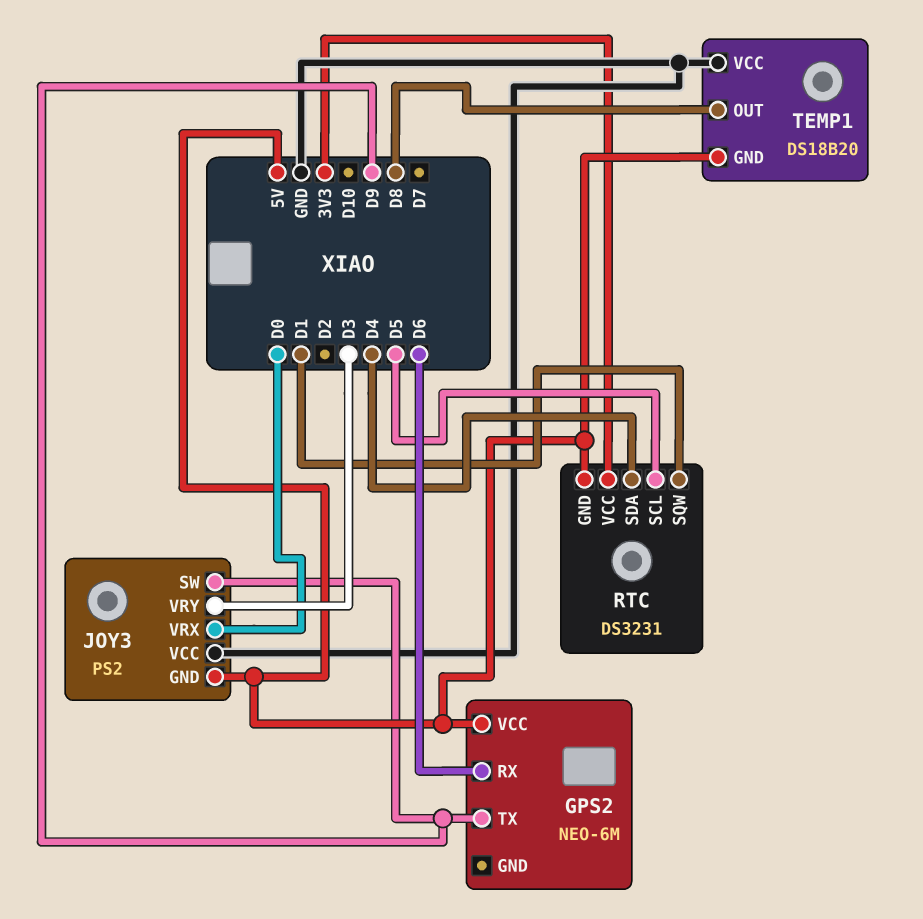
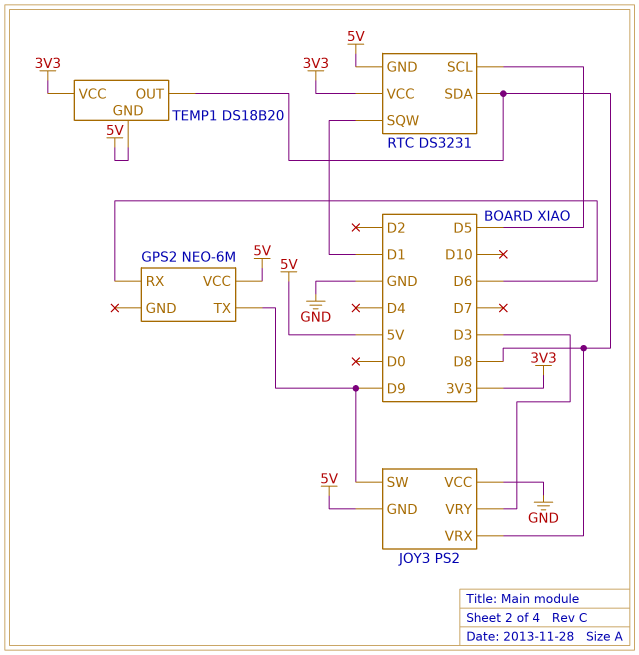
JOY3 pin VRX: D0 -> D8
RTC pin SDA: D4 -> D8
TEMP1 pin VCC: GND -> 3V3

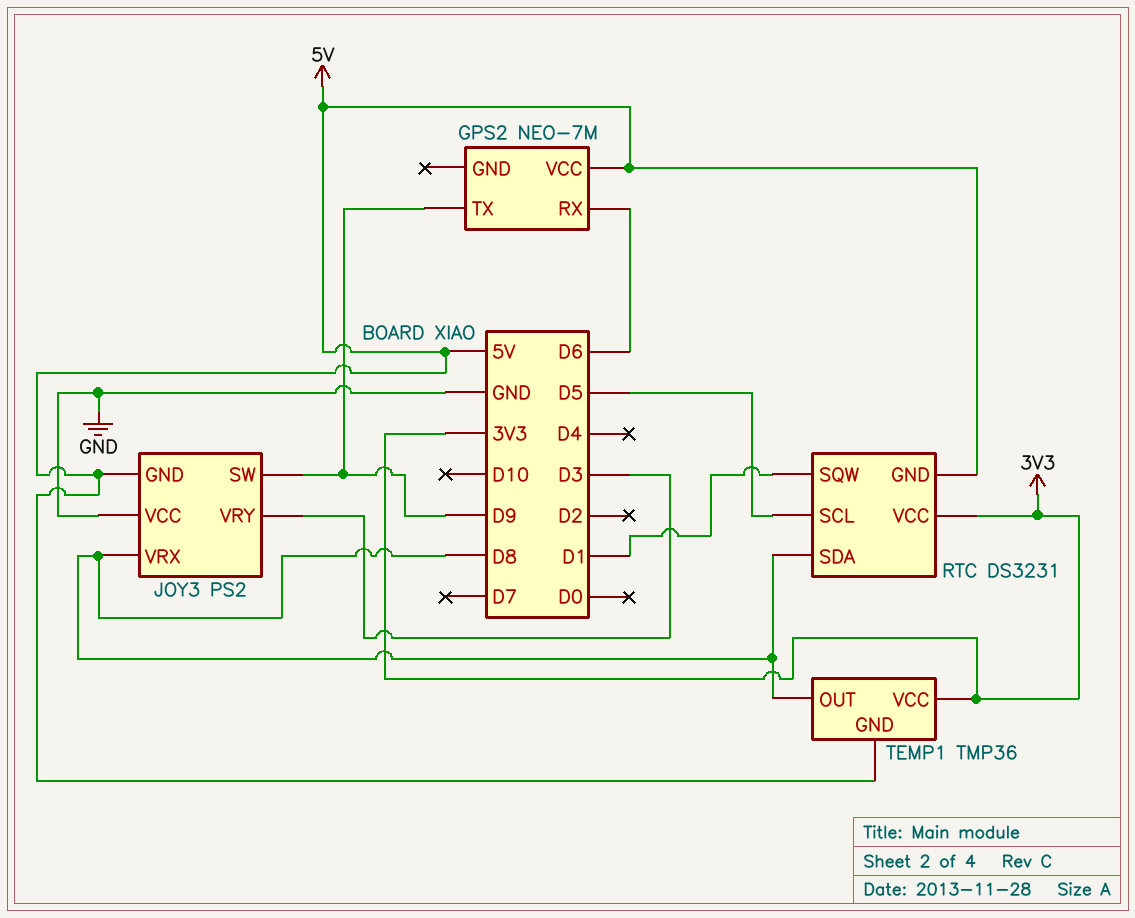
GPS2: NEO-6M -> NEO-7M
TEMP1: DS18B20 -> TMP36

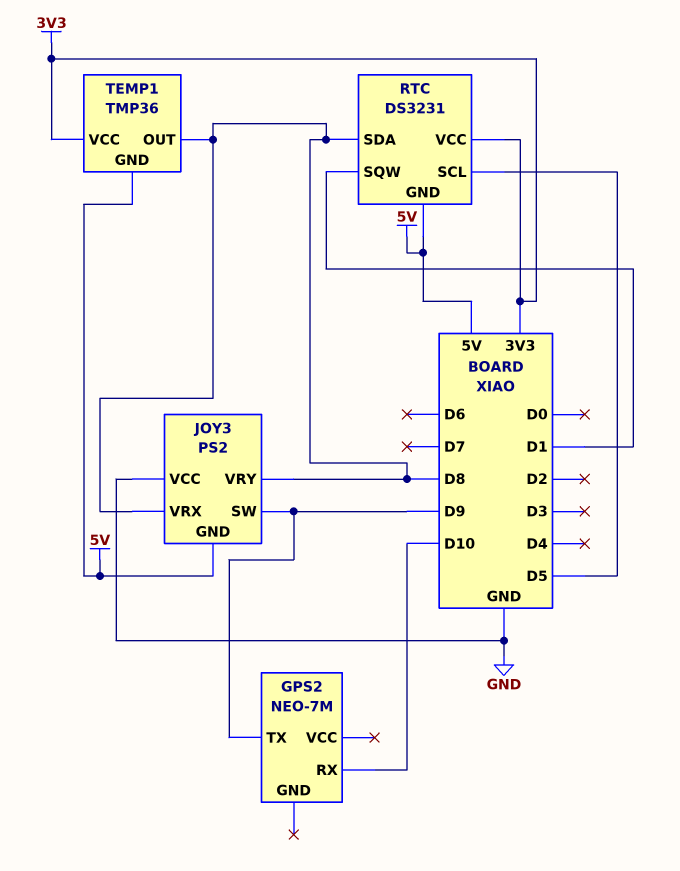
GPS2 pin RX: D6 -> D10
GPS2 pin VCC: 5V -> none
JOY3 pin VRY: D3 -> D8

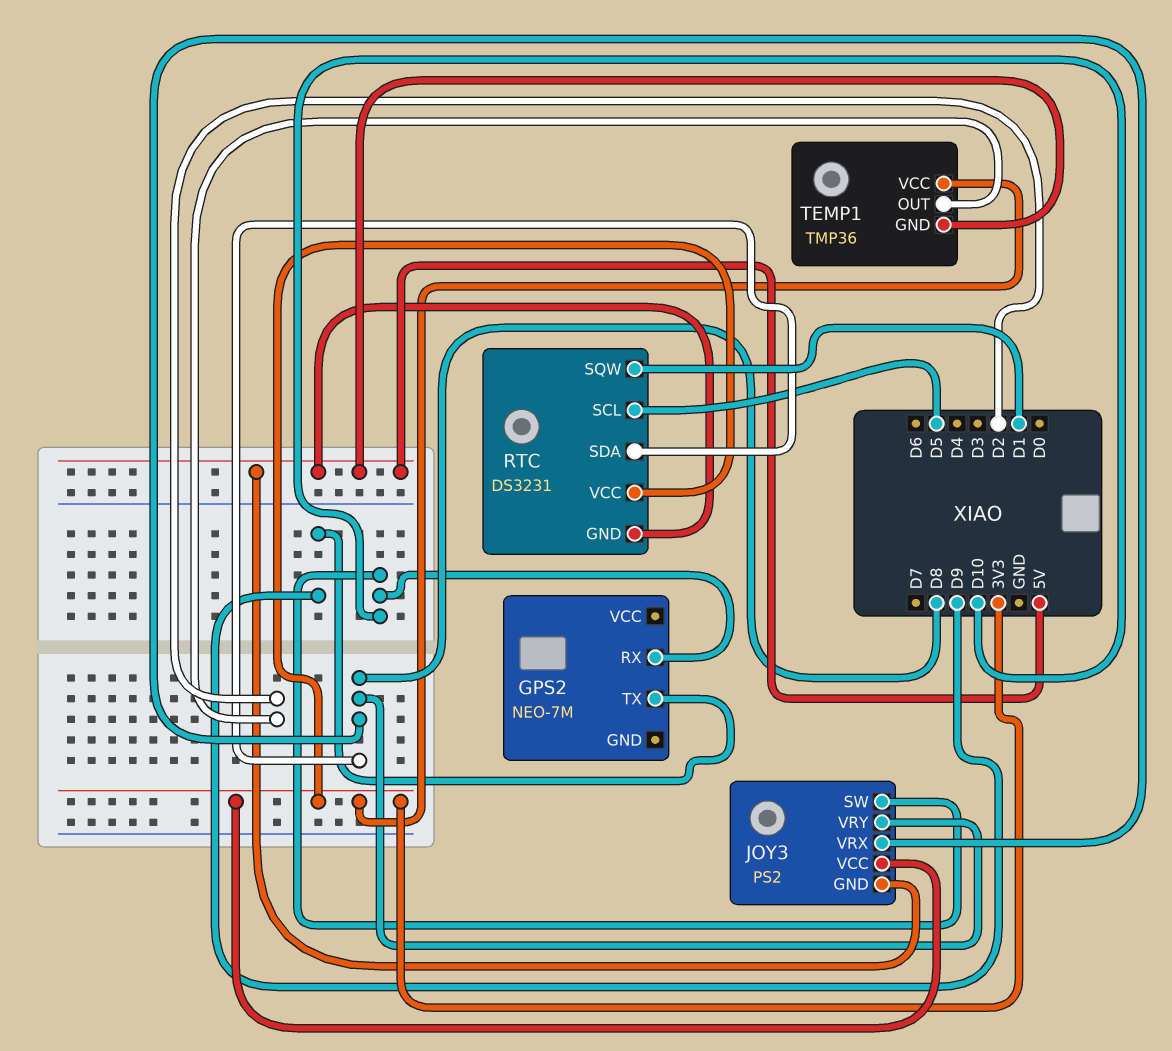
JOY3 pin SW: D9 -> D10
JOY3 pin VCC: GND -> 3V3
TEMP1 pin OUT: D8 -> D2

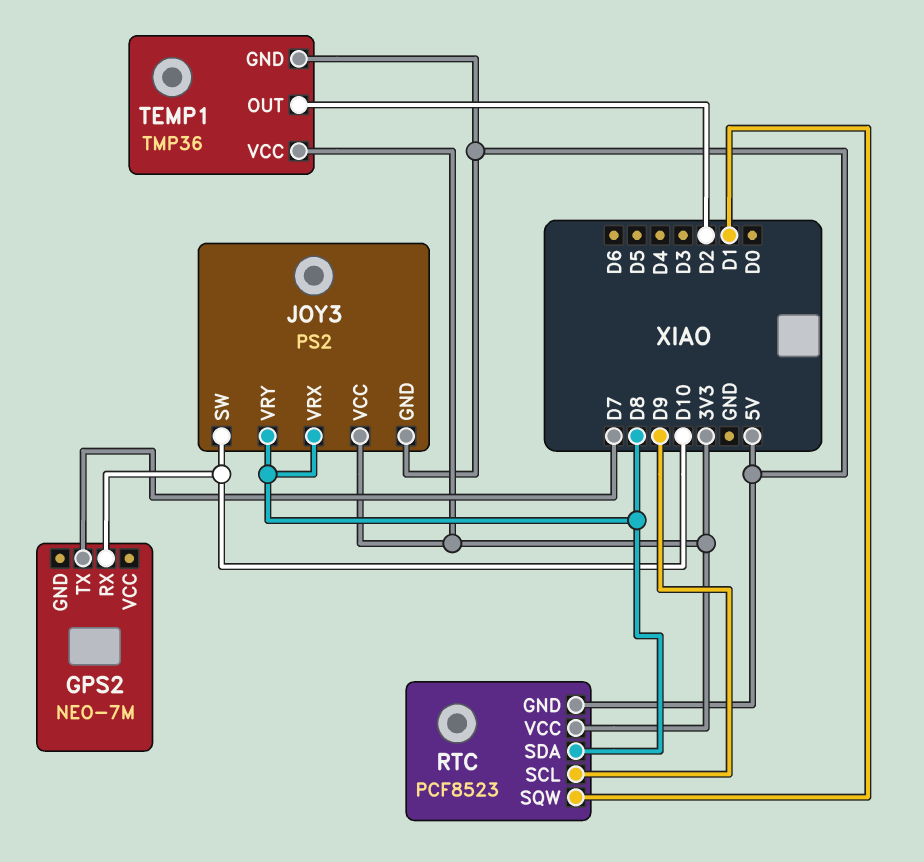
GPS2 pin TX: D9 -> D7
RTC: DS3231 -> PCF8523
RTC pin SCL: D5 -> D9

